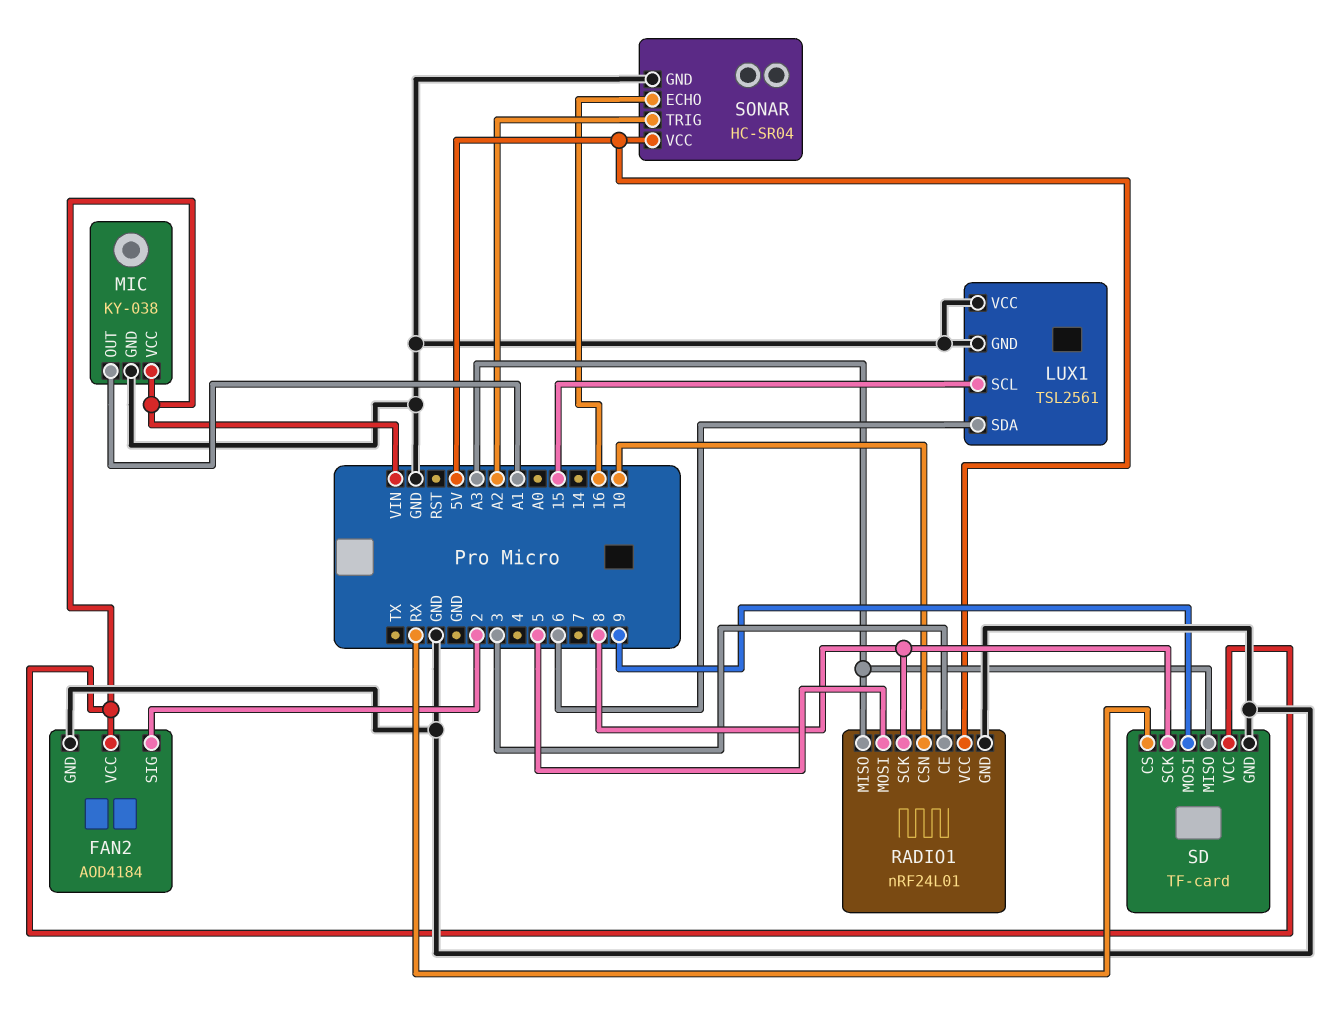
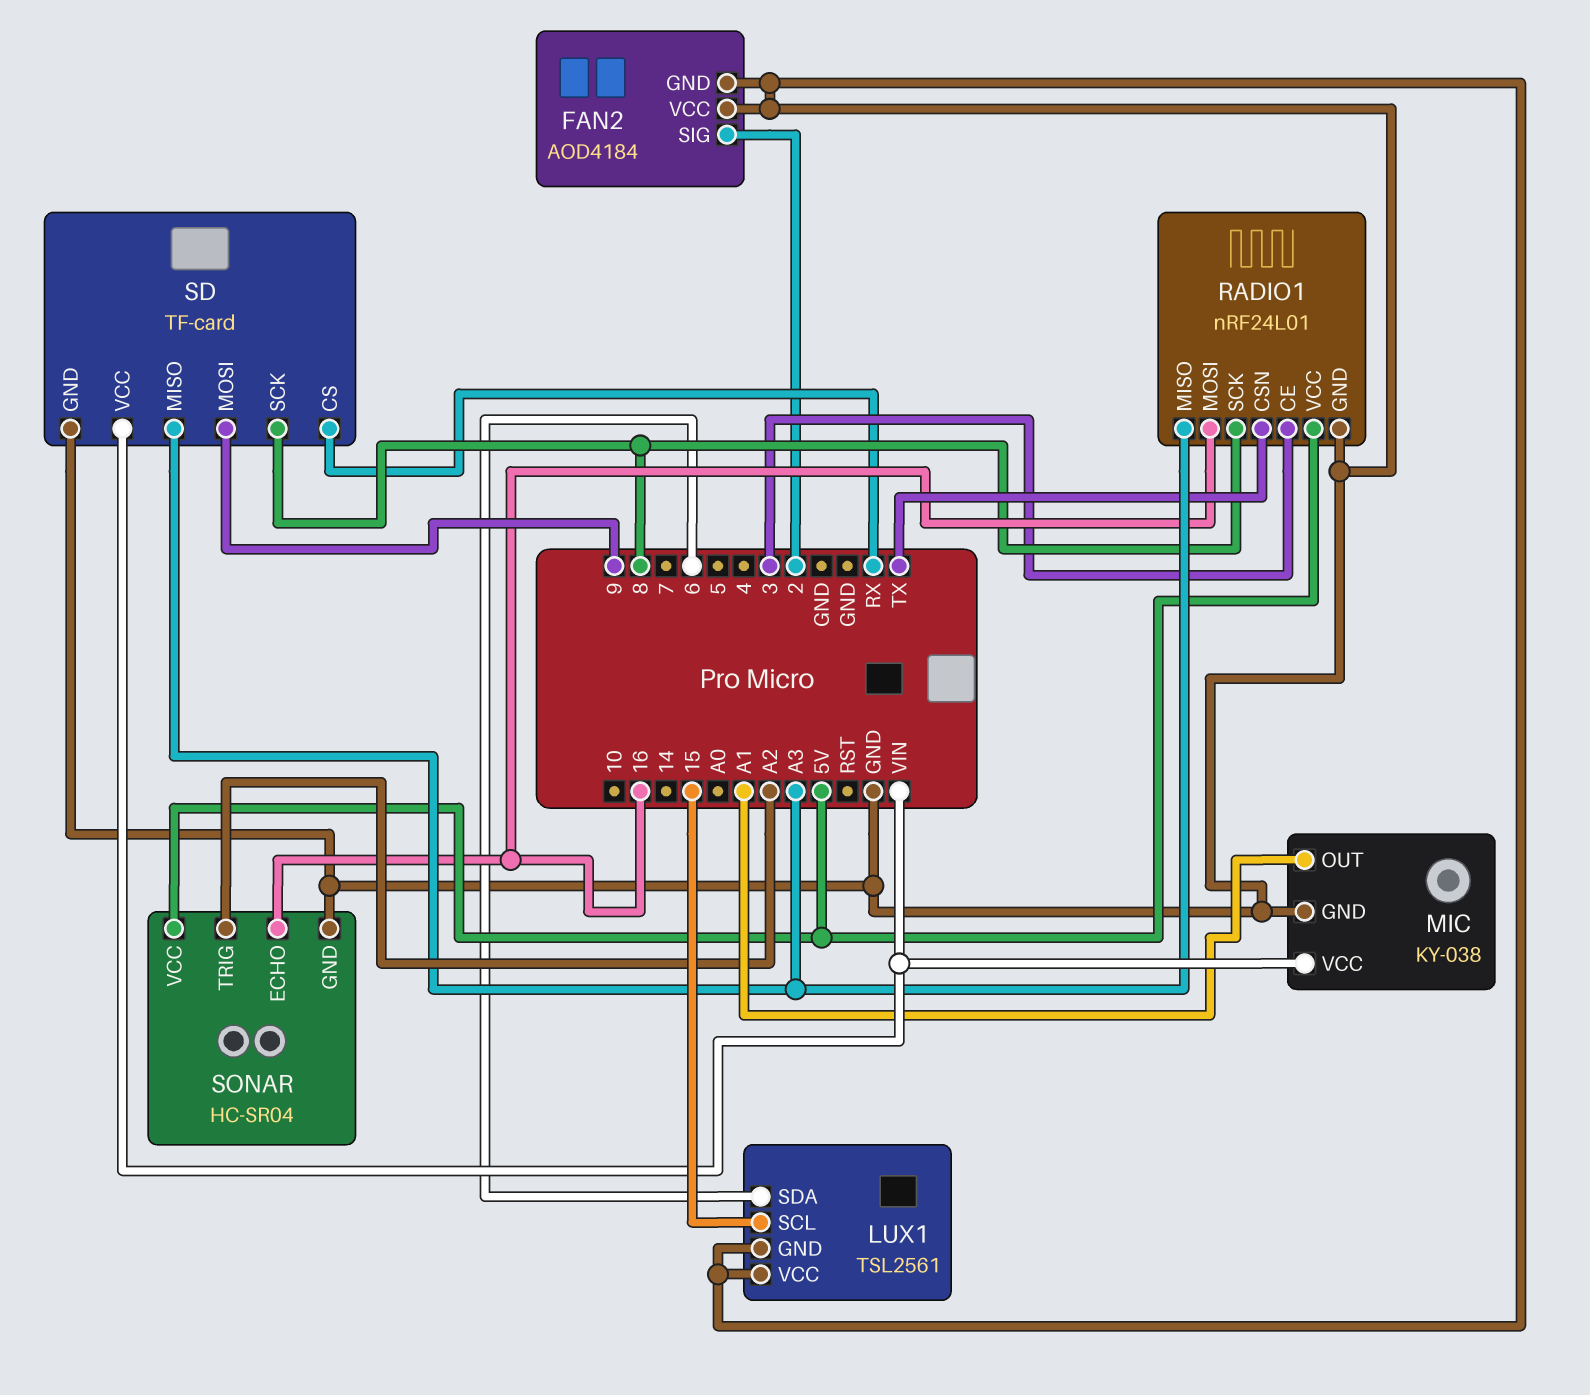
FAN2 pin VCC: VIN -> GND
RADIO1 pin CSN: 10 -> TX
RADIO1 pin MOSI: 5 -> 16

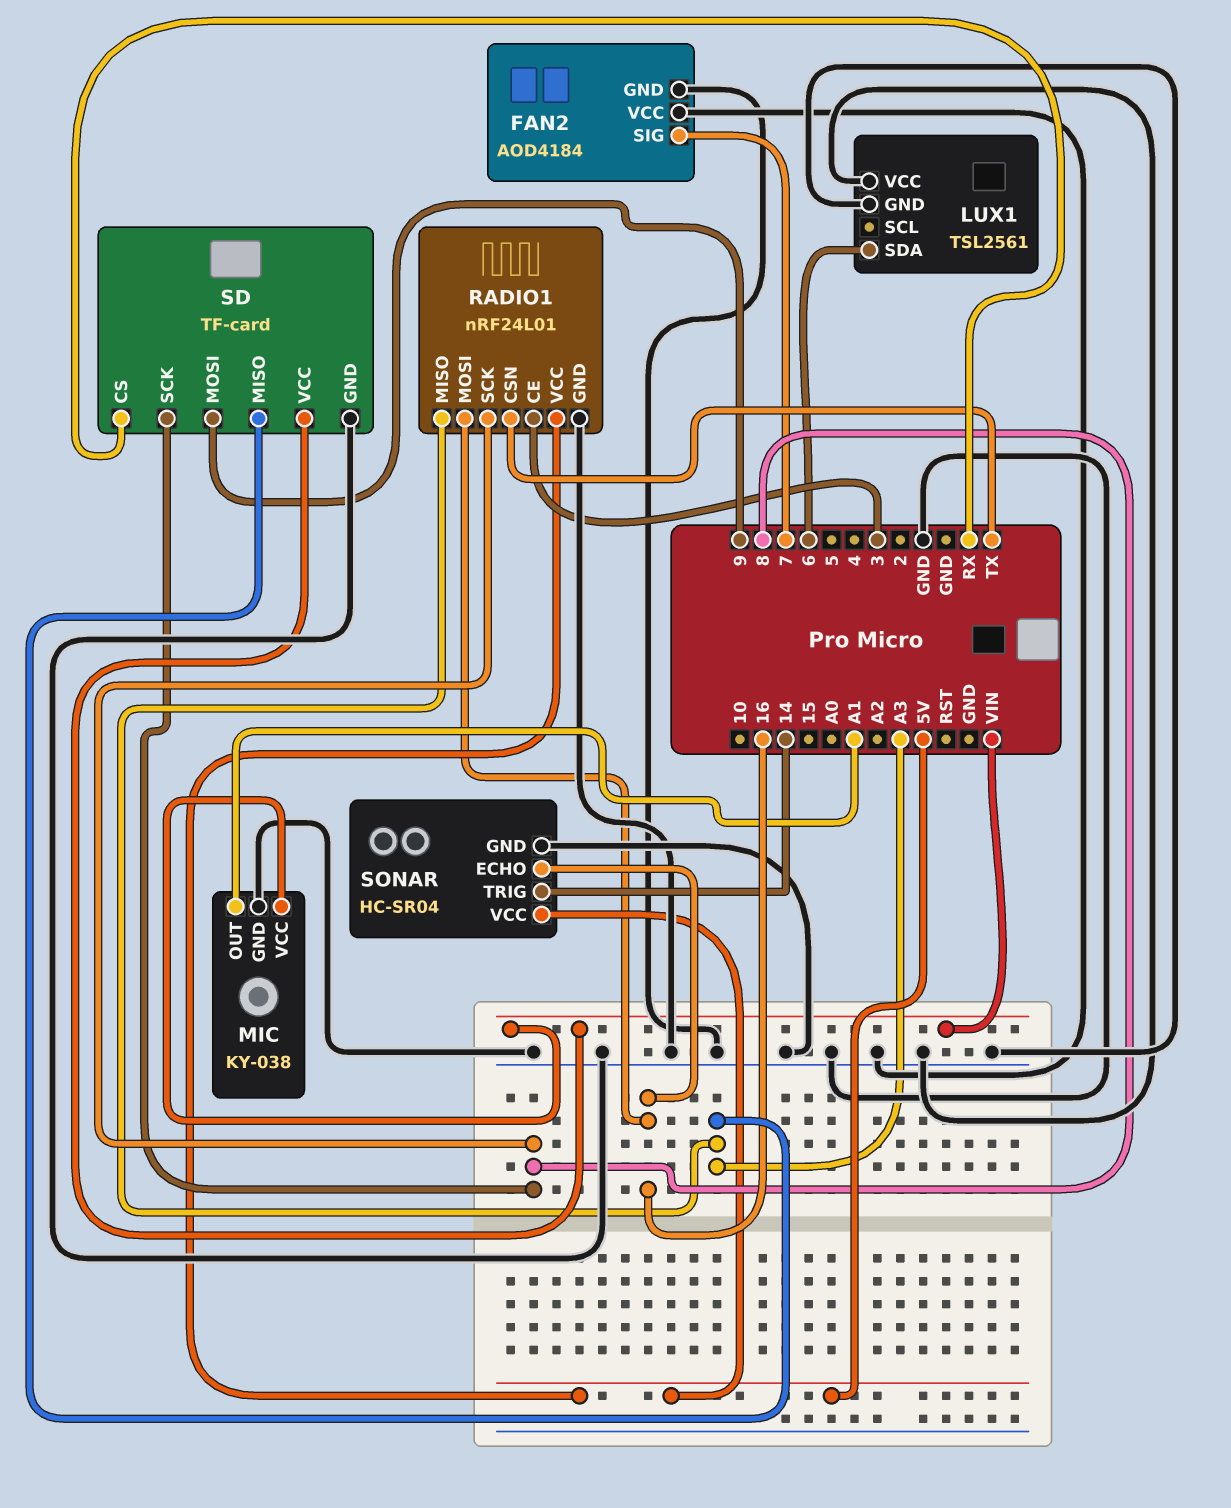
FAN2 pin SIG: 2 -> 7
LUX1 pin SCL: 15 -> none
SONAR pin TRIG: A2 -> 14

